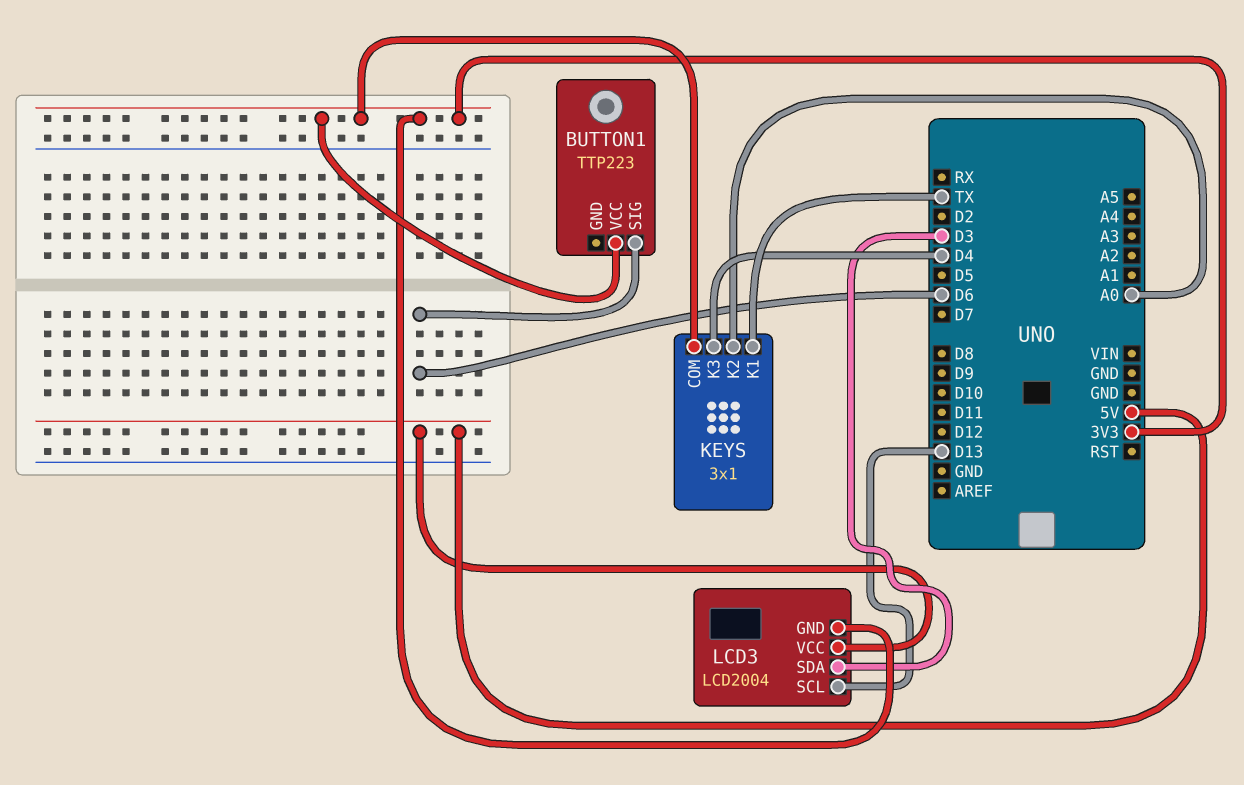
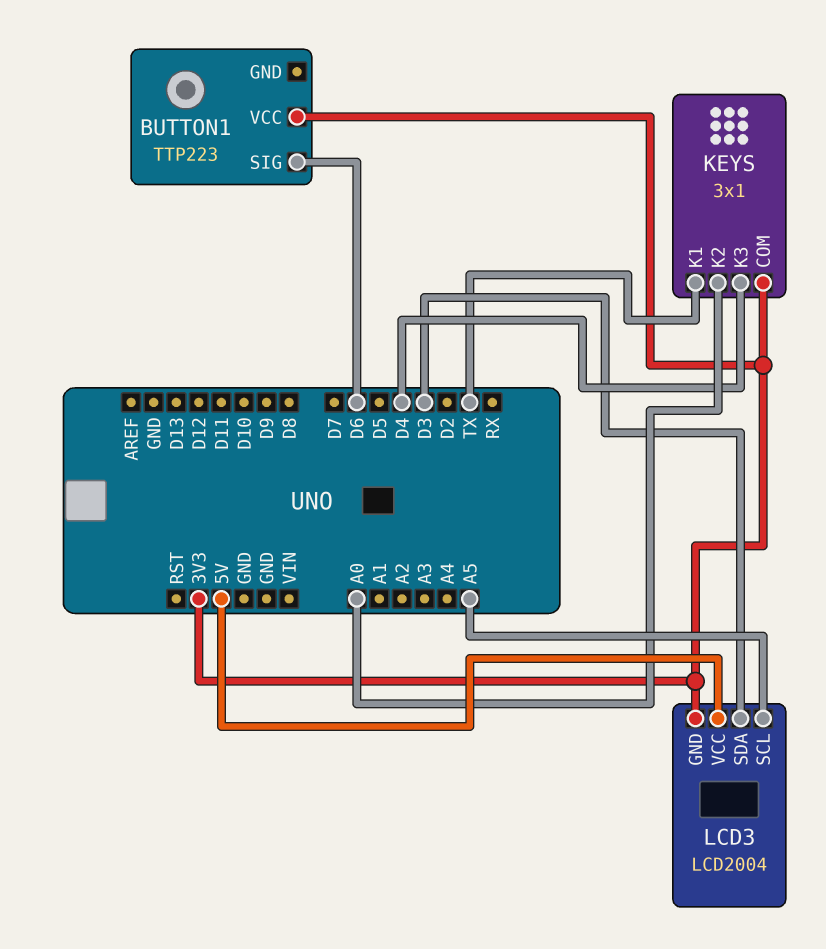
LCD3 pin SCL: D13 -> A5

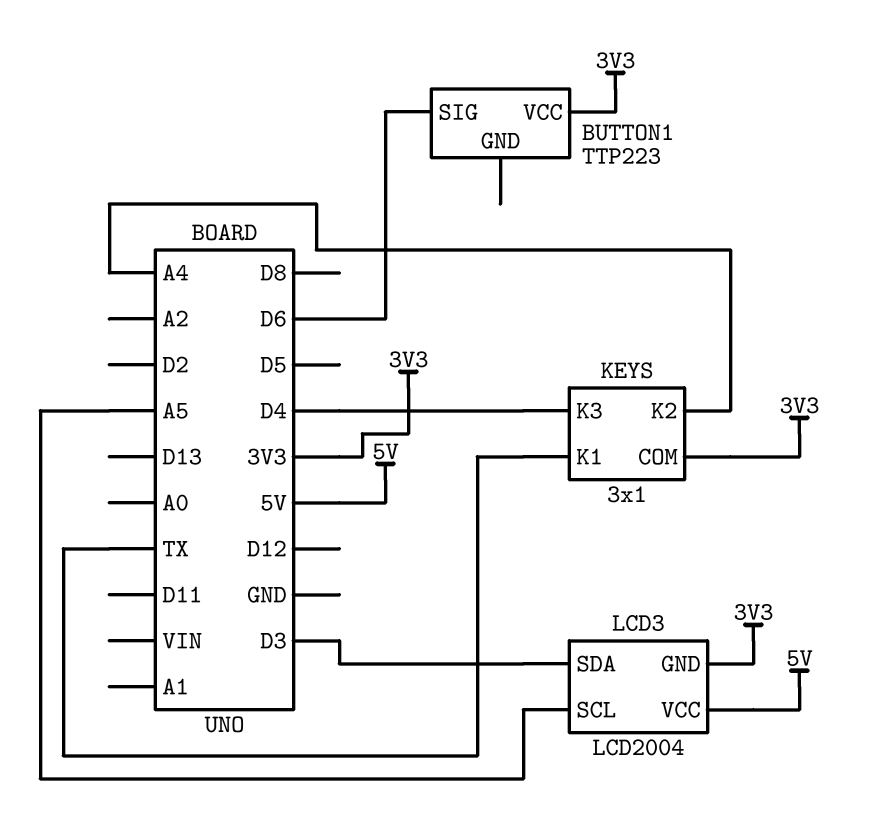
KEYS pin K2: A0 -> A4

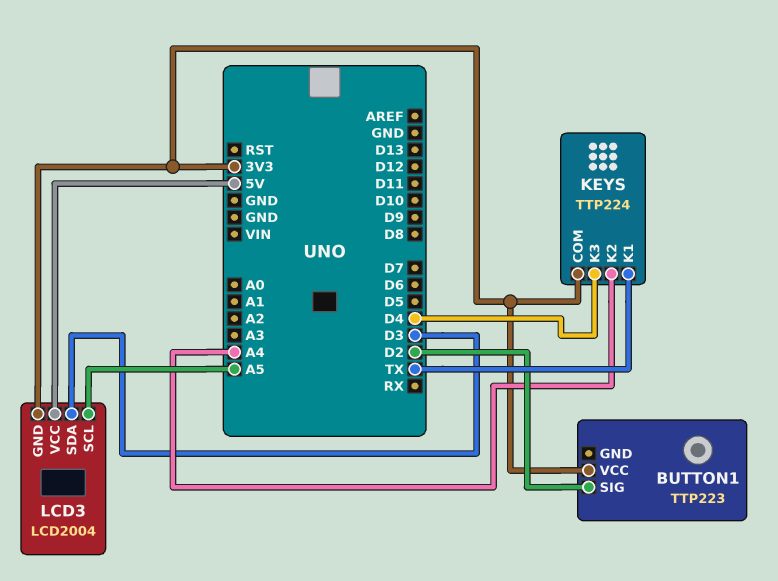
BUTTON1 pin SIG: D6 -> D2
KEYS: 3x1 -> TTP224

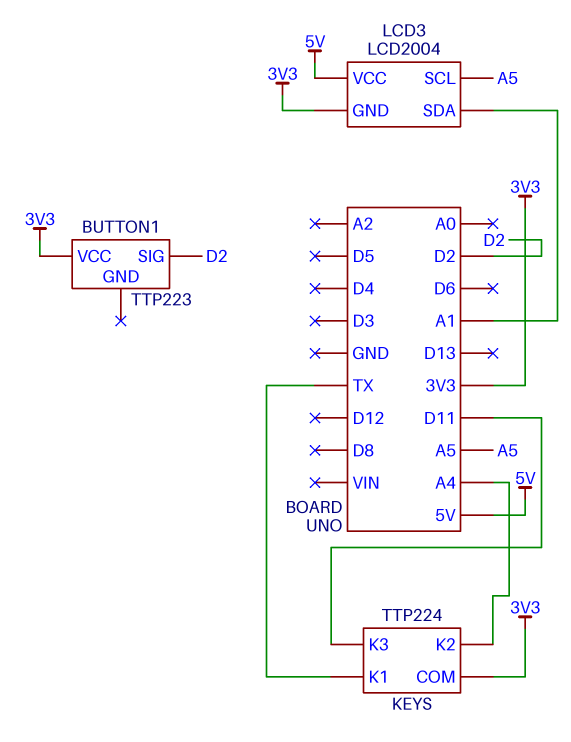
KEYS pin K3: D4 -> D11
LCD3 pin SDA: D3 -> A1

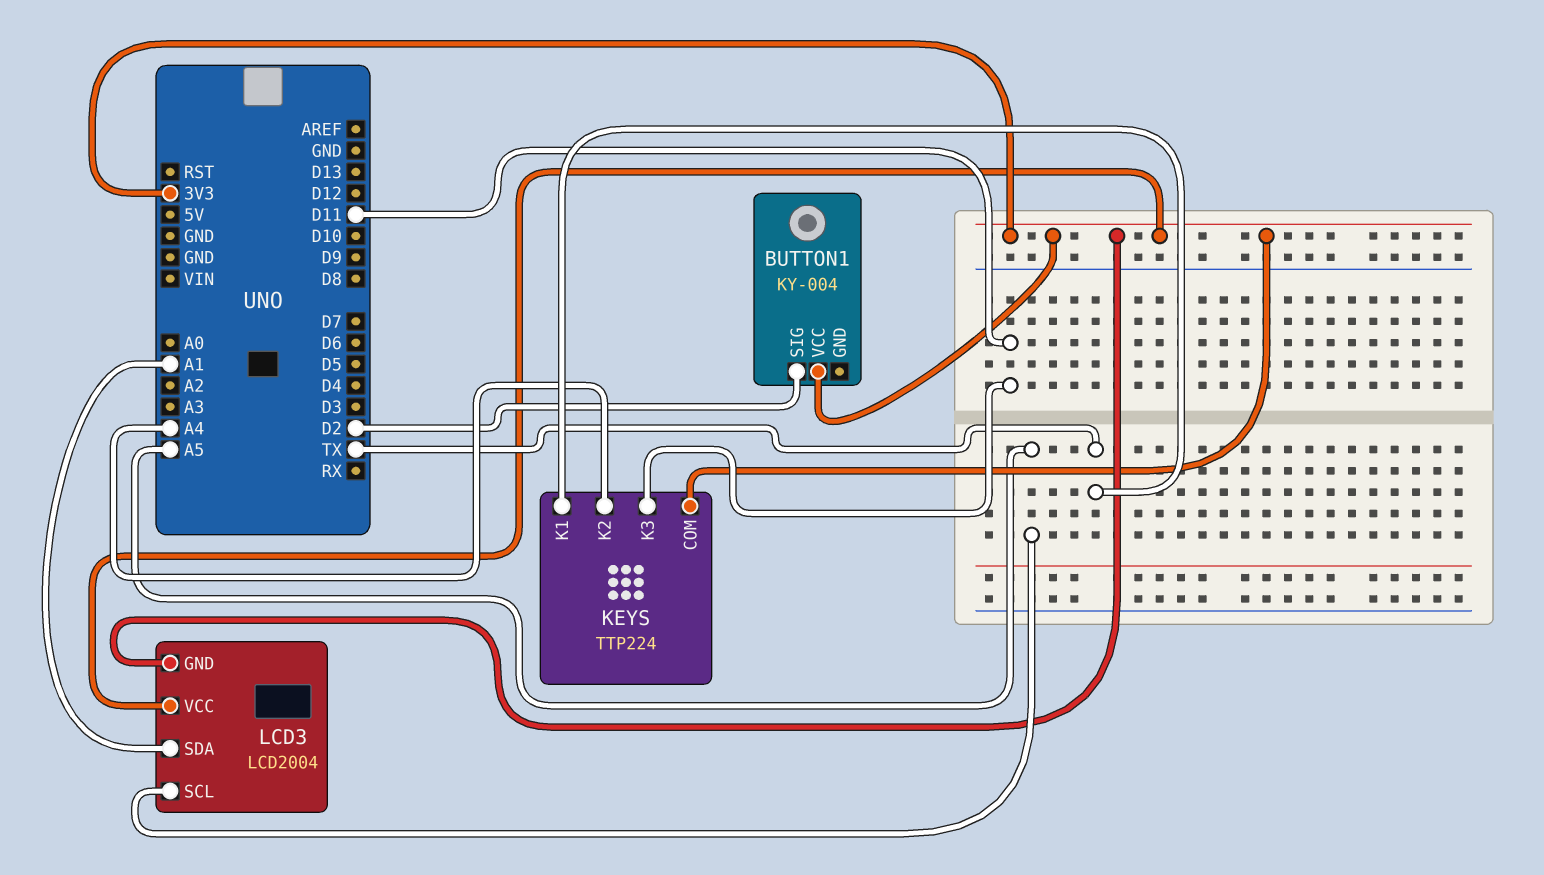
BUTTON1: TTP223 -> KY-004
LCD3 pin VCC: 5V -> 3V3

